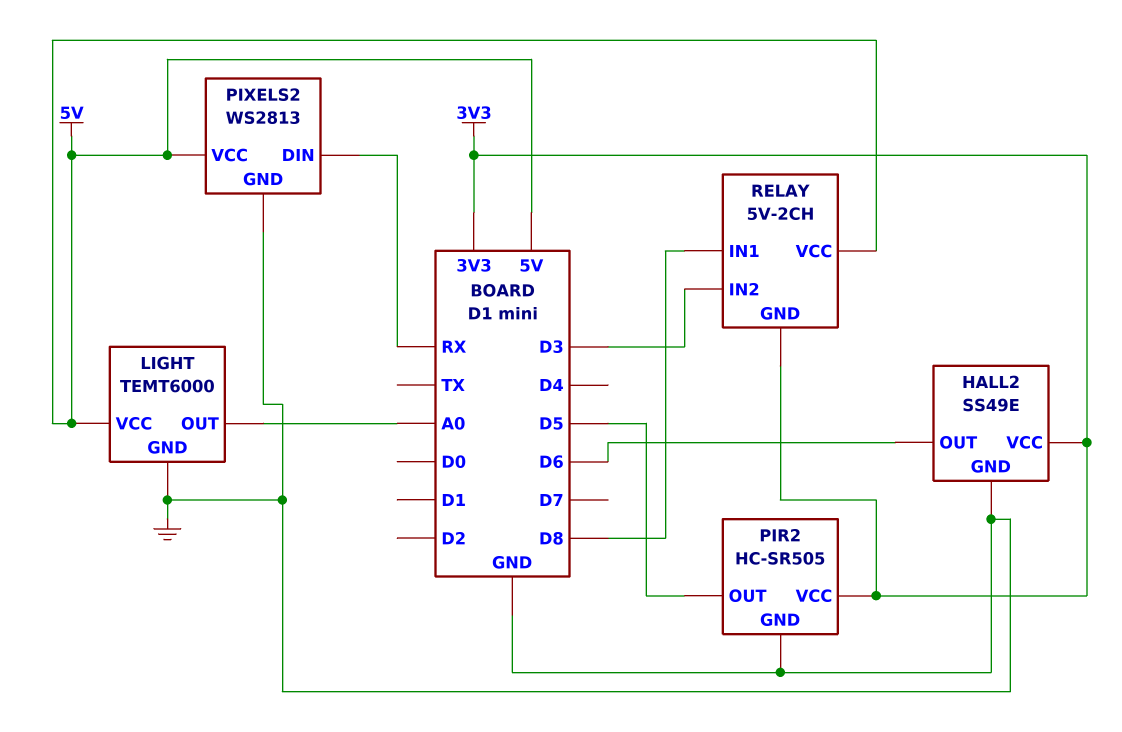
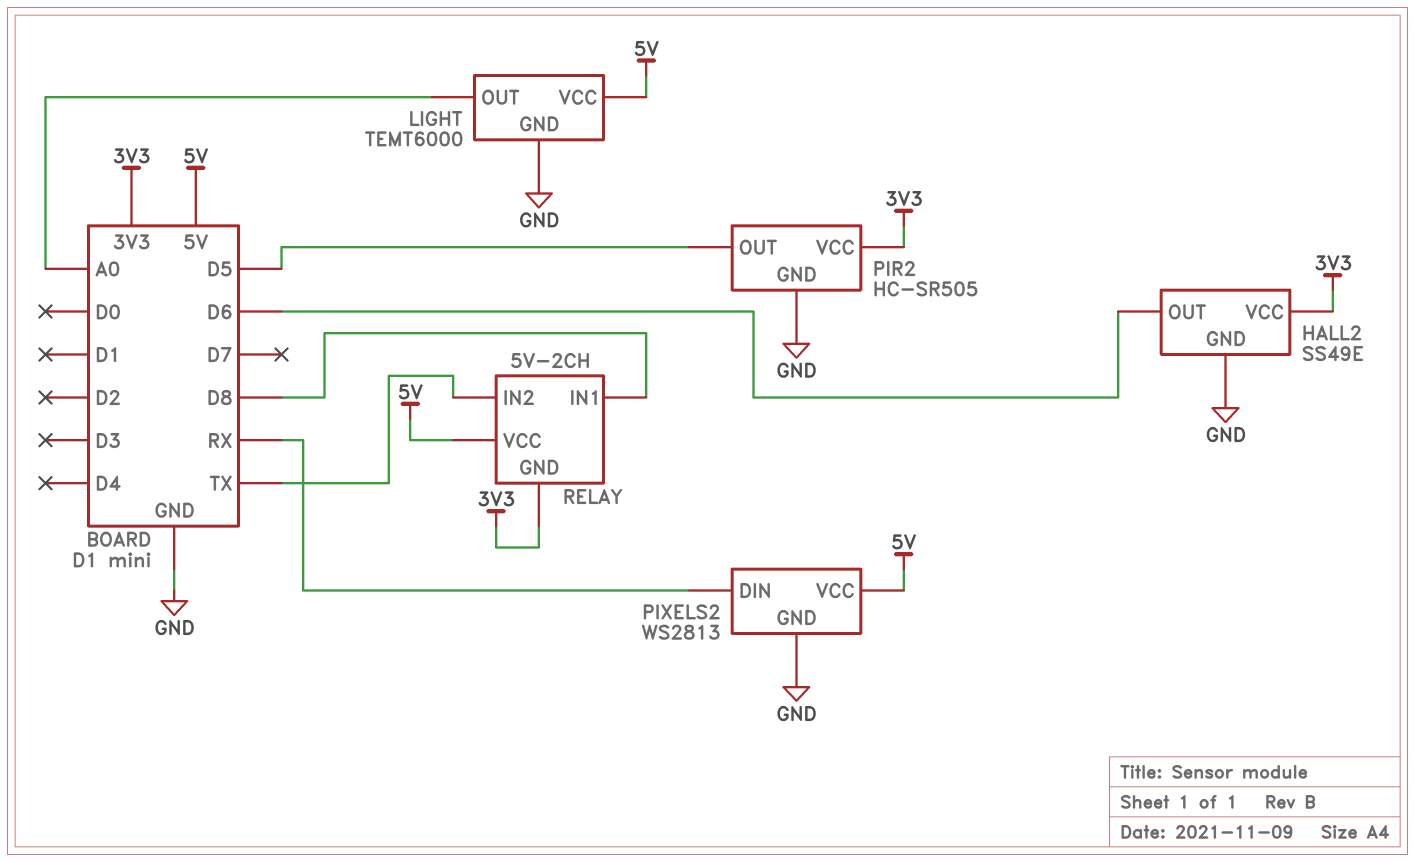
RELAY pin IN2: D3 -> TX

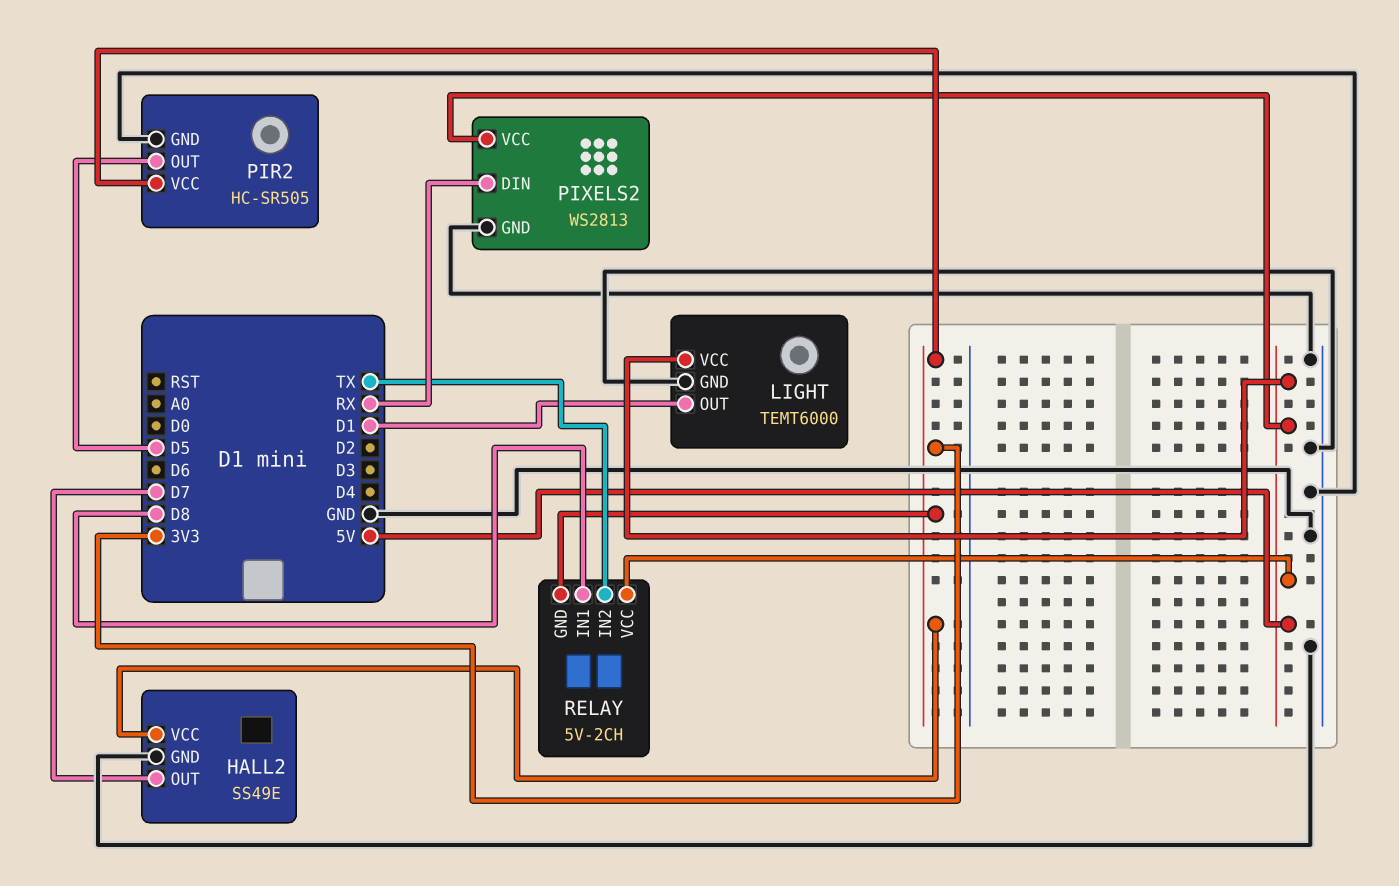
HALL2 pin OUT: D6 -> D7
LIGHT pin OUT: A0 -> D1

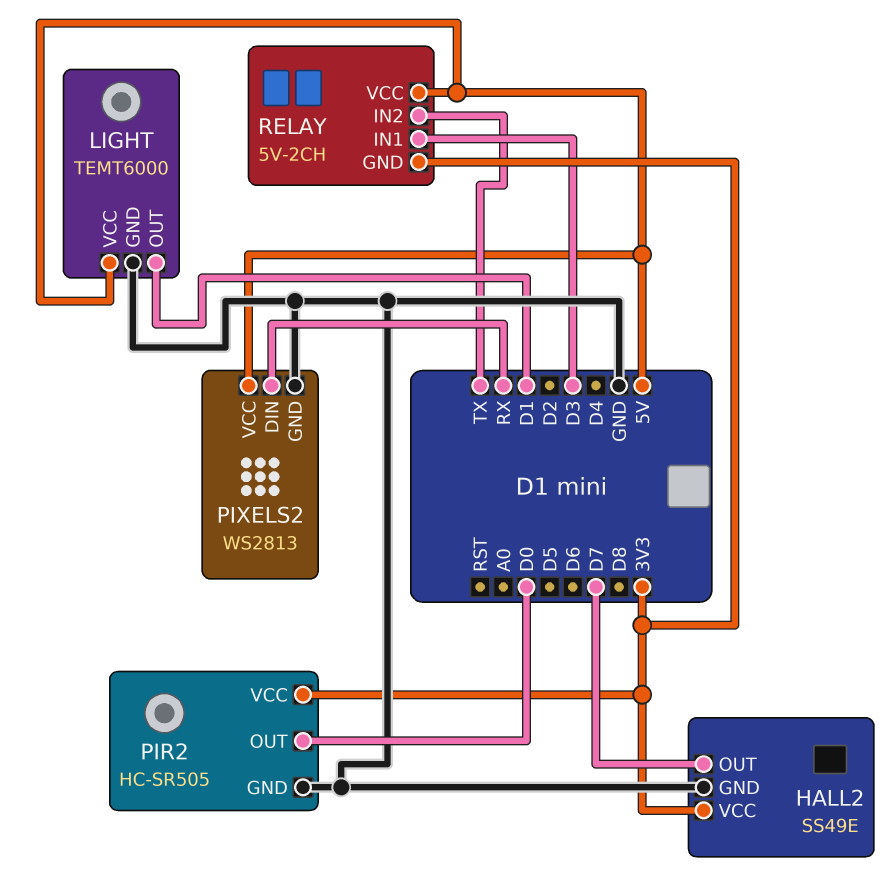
PIR2 pin OUT: D5 -> D0
RELAY pin IN1: D8 -> D3

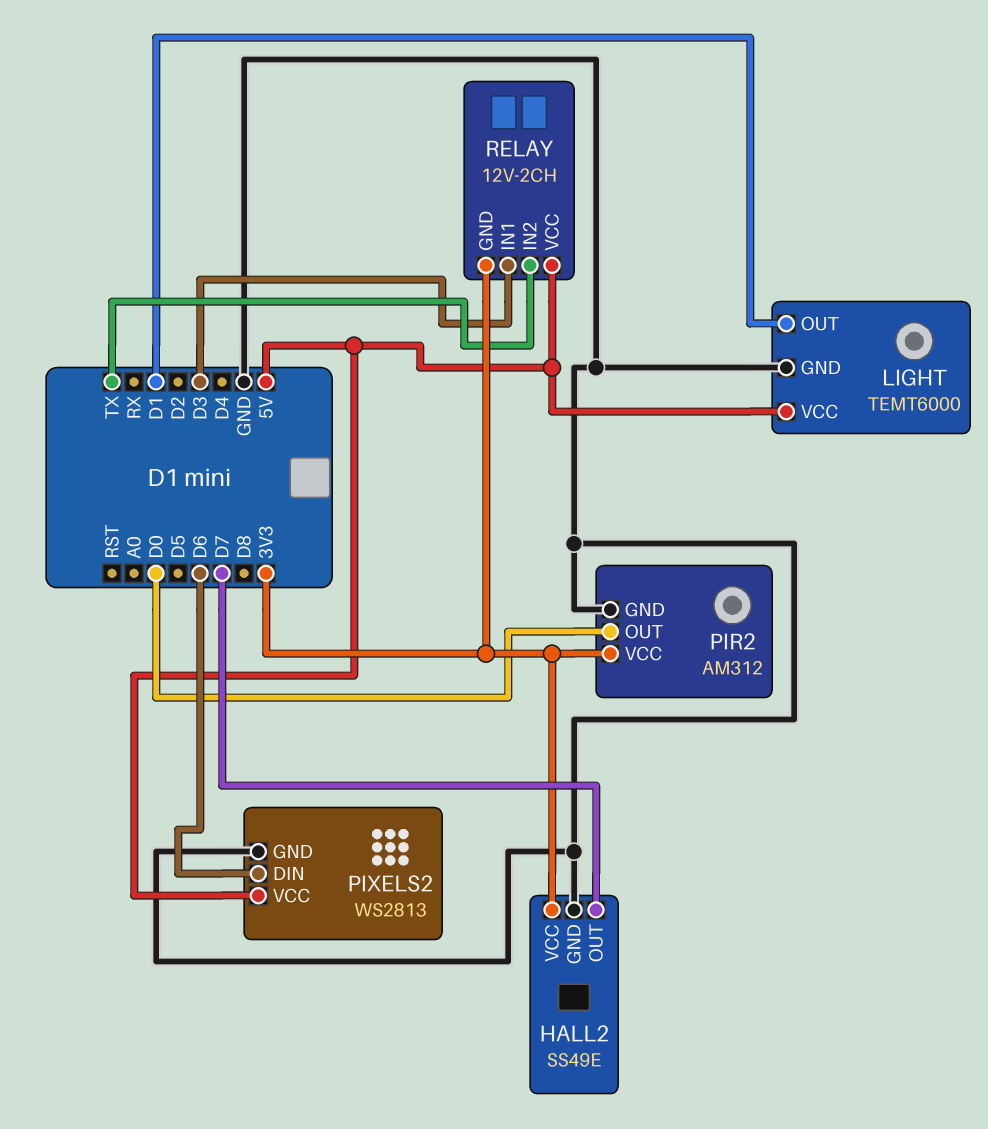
PIR2: HC-SR505 -> AM312
PIXELS2 pin DIN: RX -> D6
RELAY: 5V-2CH -> 12V-2CH

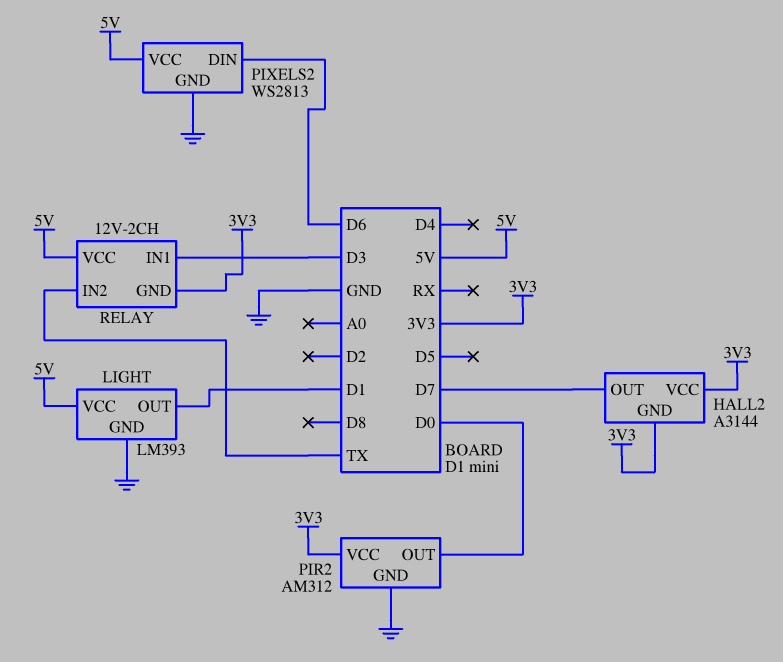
HALL2: SS49E -> A3144
HALL2 pin GND: GND -> 3V3
LIGHT: TEMT6000 -> LM393

